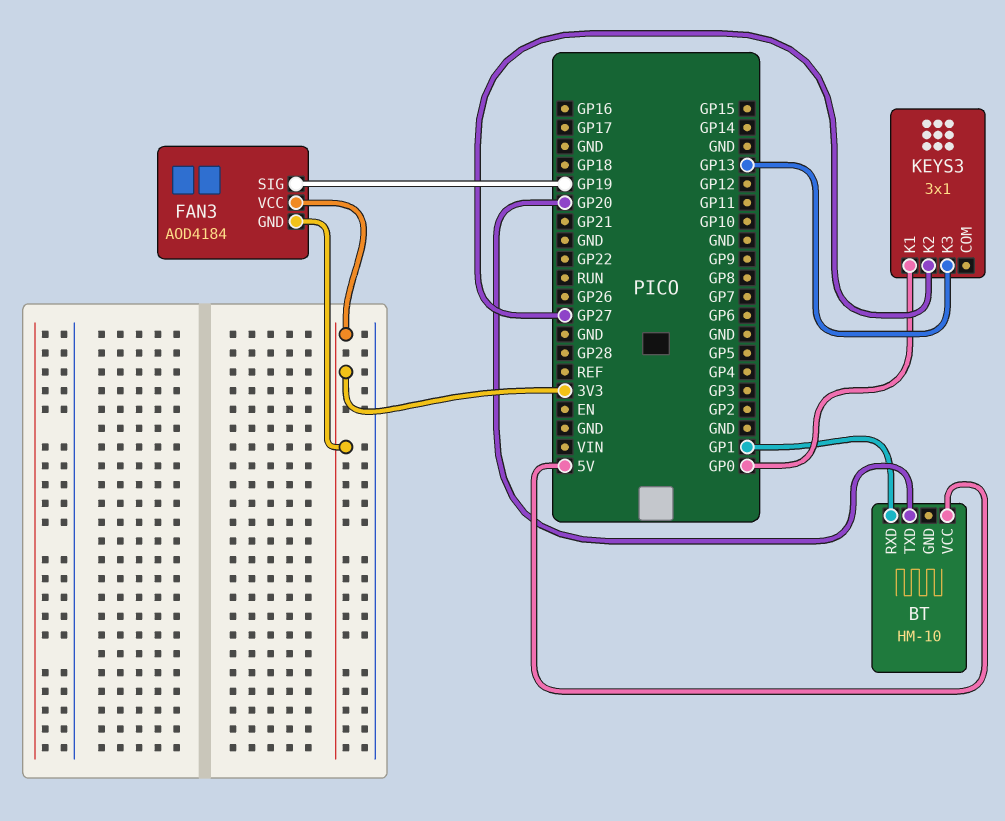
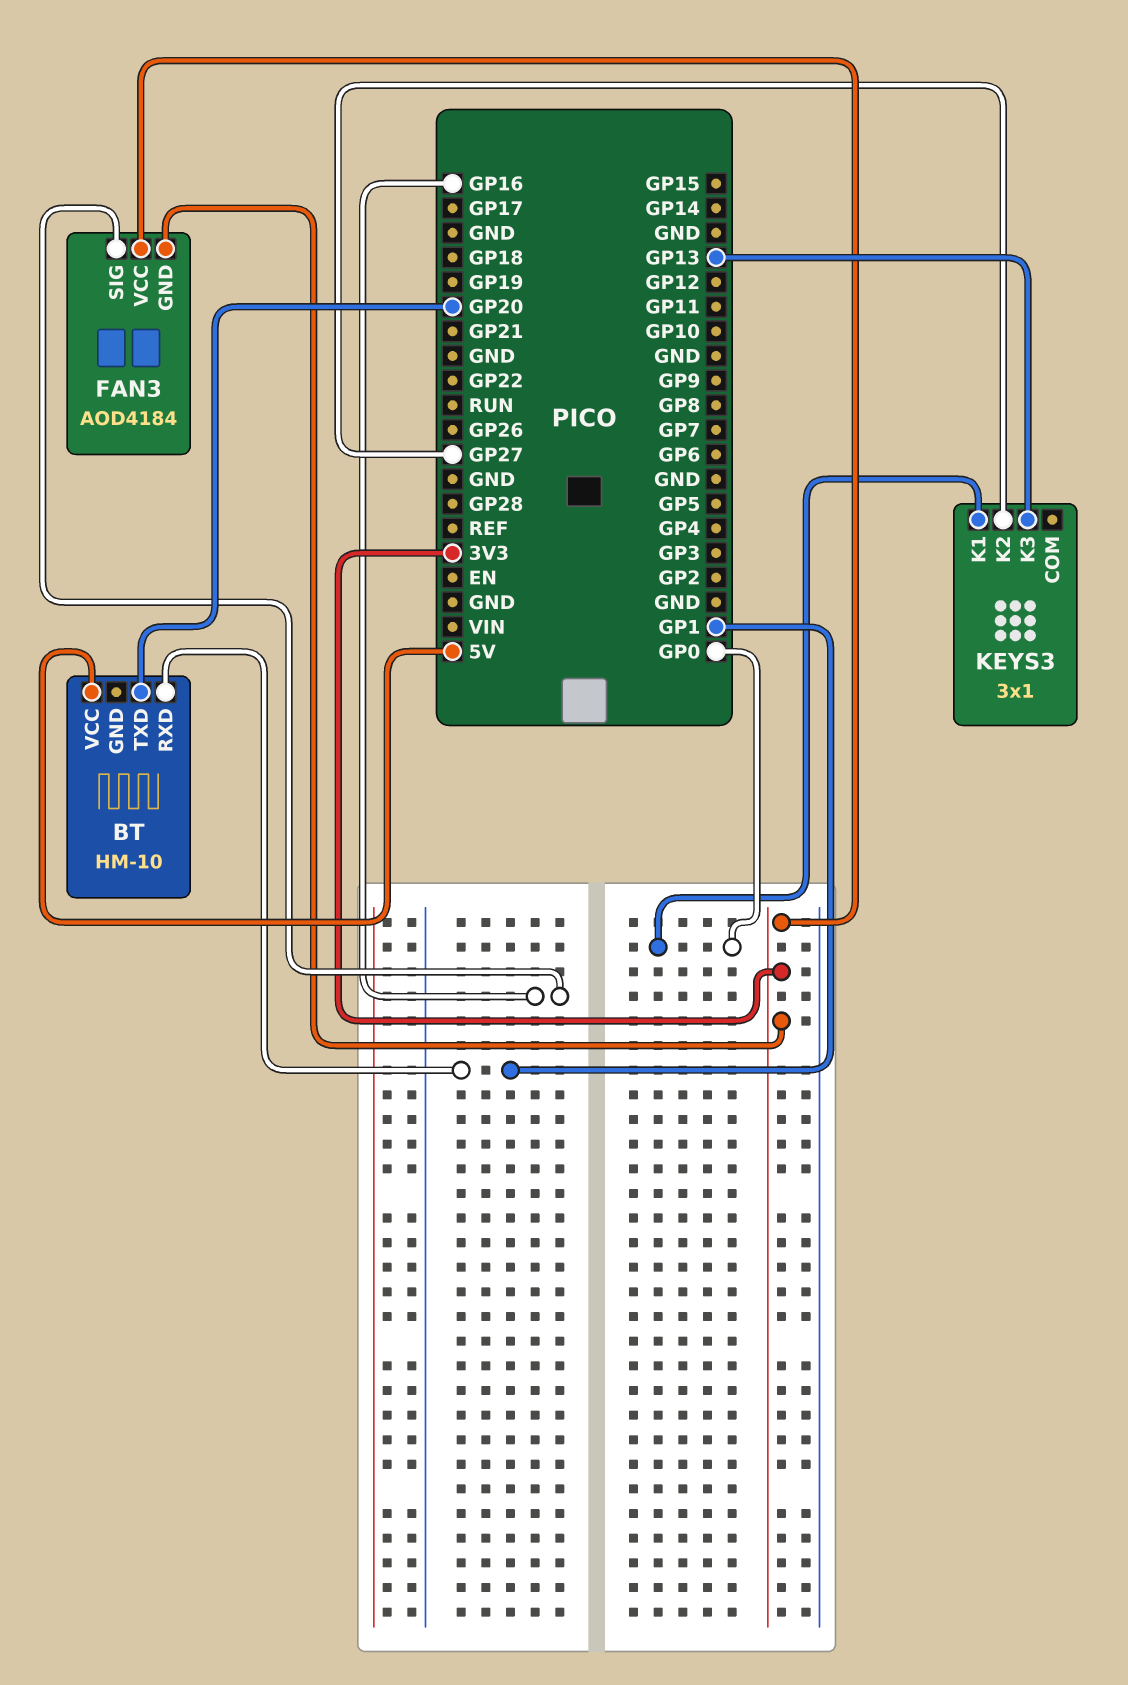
FAN3 pin SIG: GP19 -> GP16

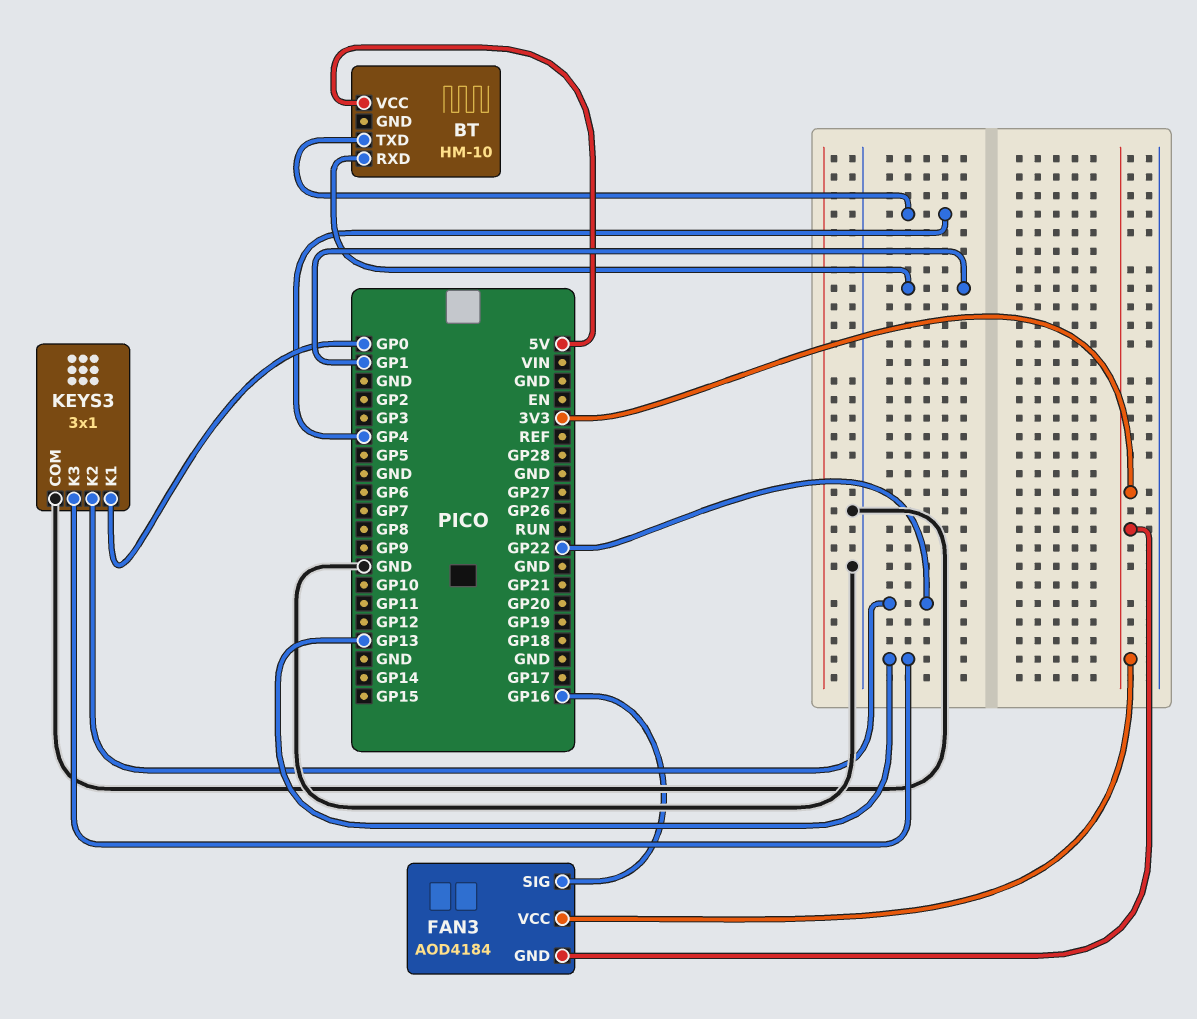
BT pin TXD: GP20 -> GP4
KEYS3 pin COM: none -> GND
KEYS3 pin K2: GP27 -> GP22

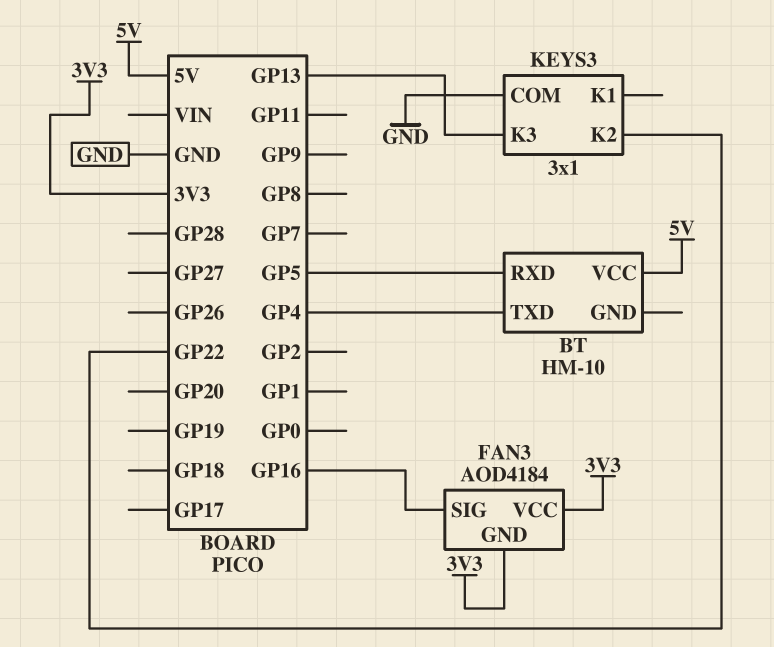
BT pin RXD: GP1 -> GP5
KEYS3 pin K1: GP0 -> none

